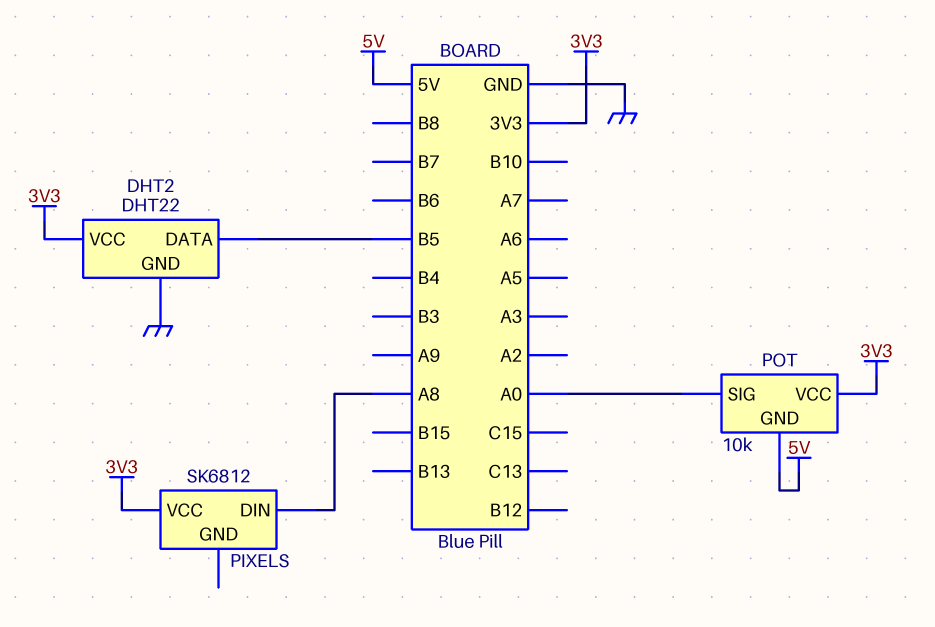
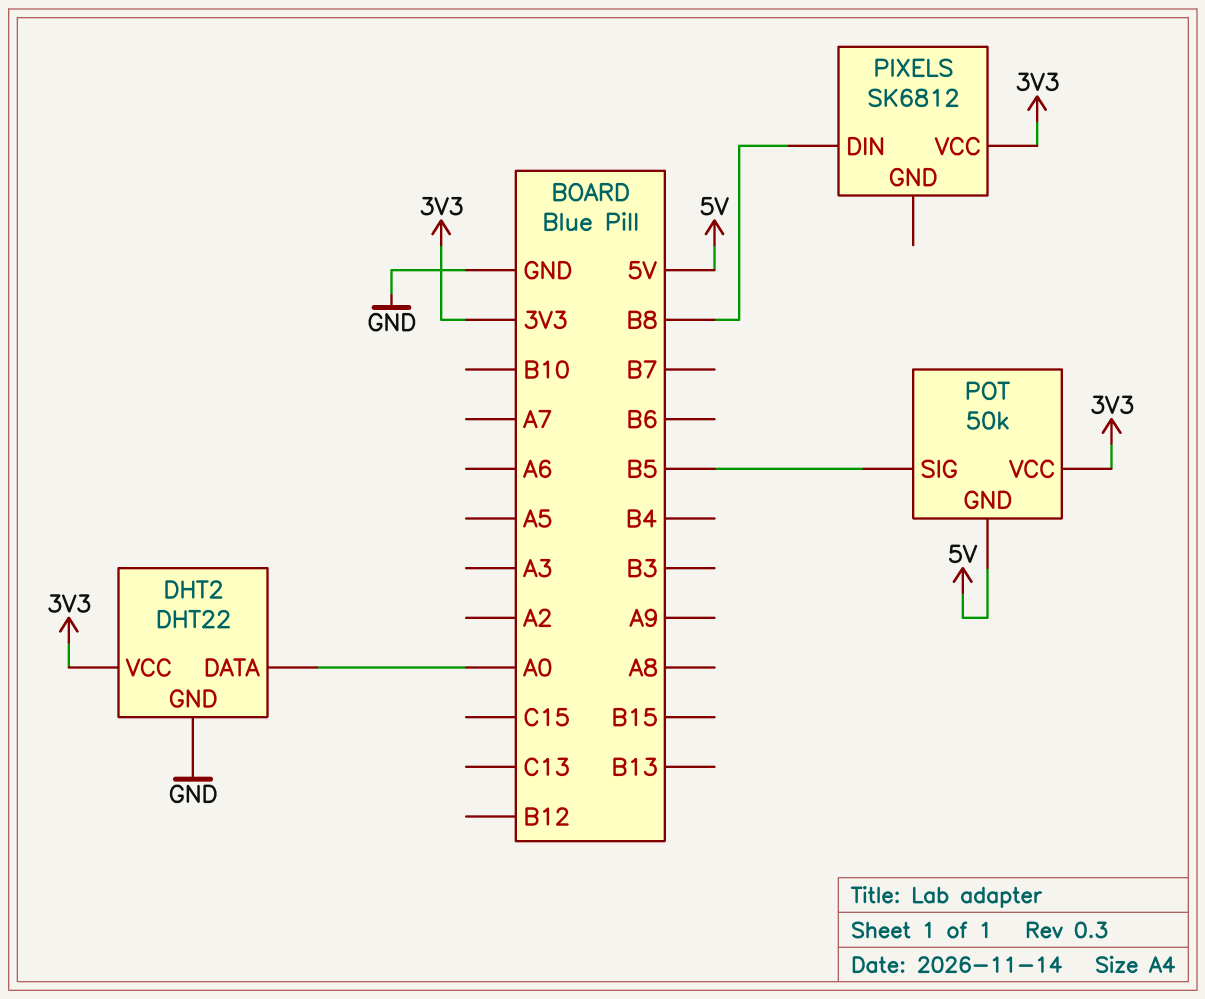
DHT2 pin DATA: B5 -> A0
PIXELS pin DIN: A8 -> B8
POT: 10k -> 50k
POT pin SIG: A0 -> B5

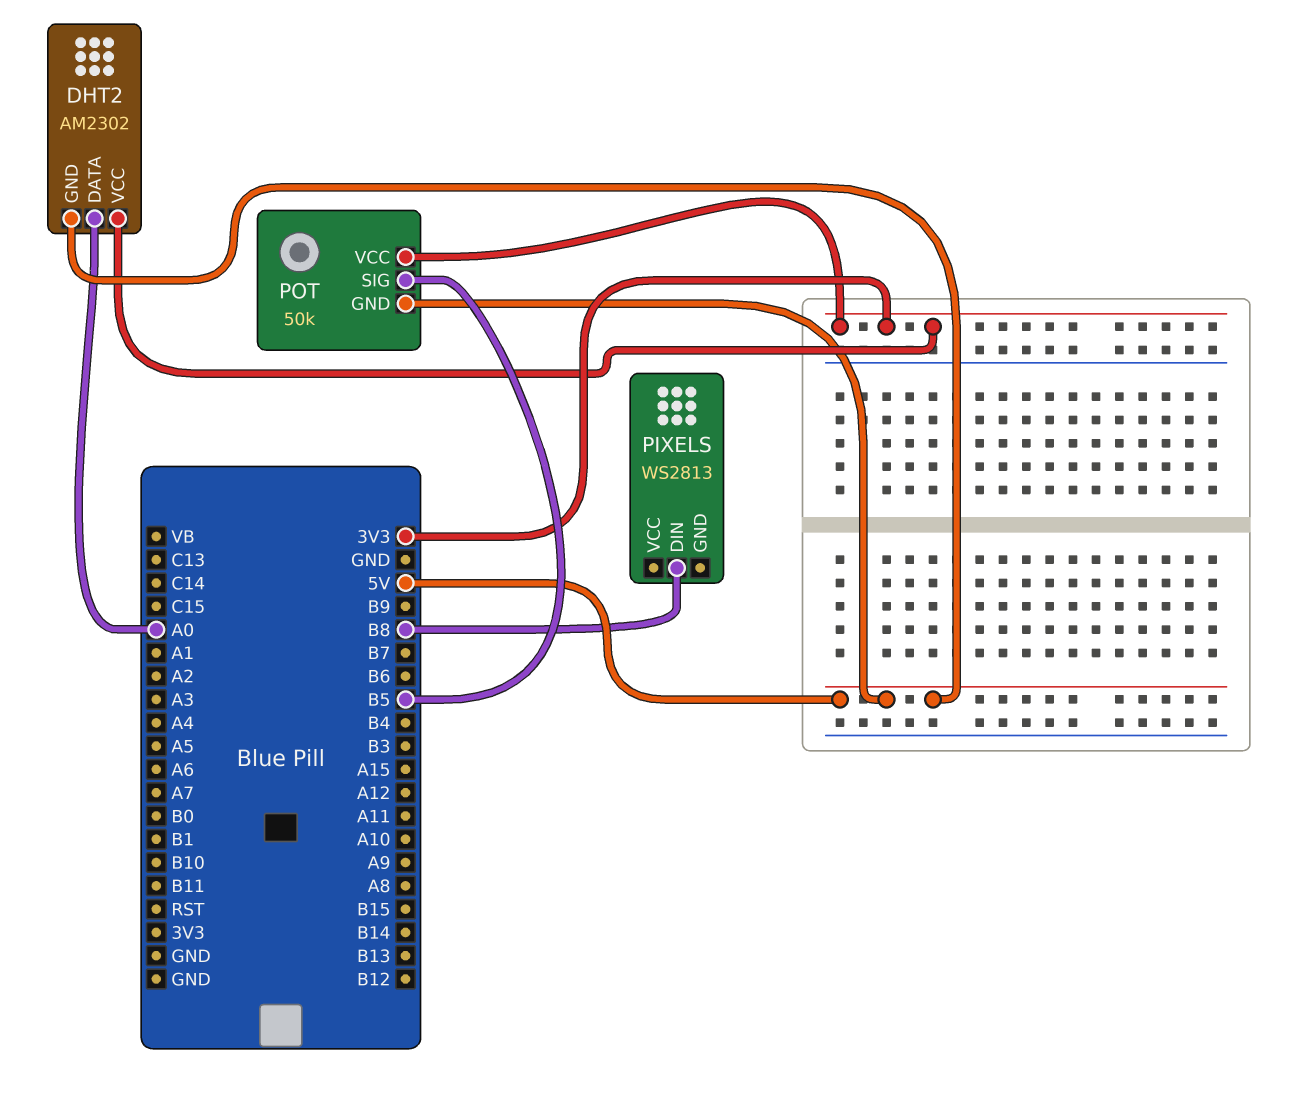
DHT2: DHT22 -> AM2302
DHT2 pin GND: GND -> 5V
PIXELS: SK6812 -> WS2813
PIXELS pin VCC: 3V3 -> none

